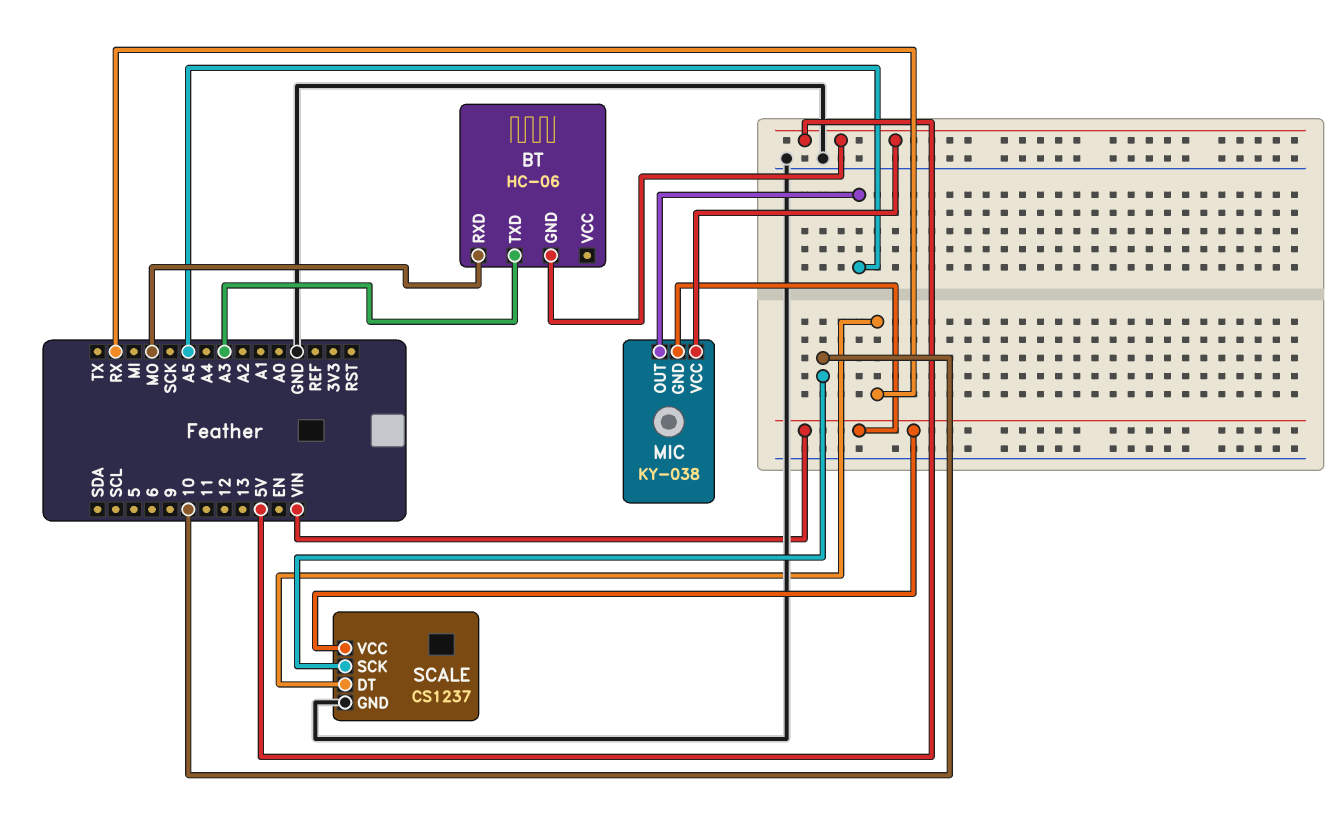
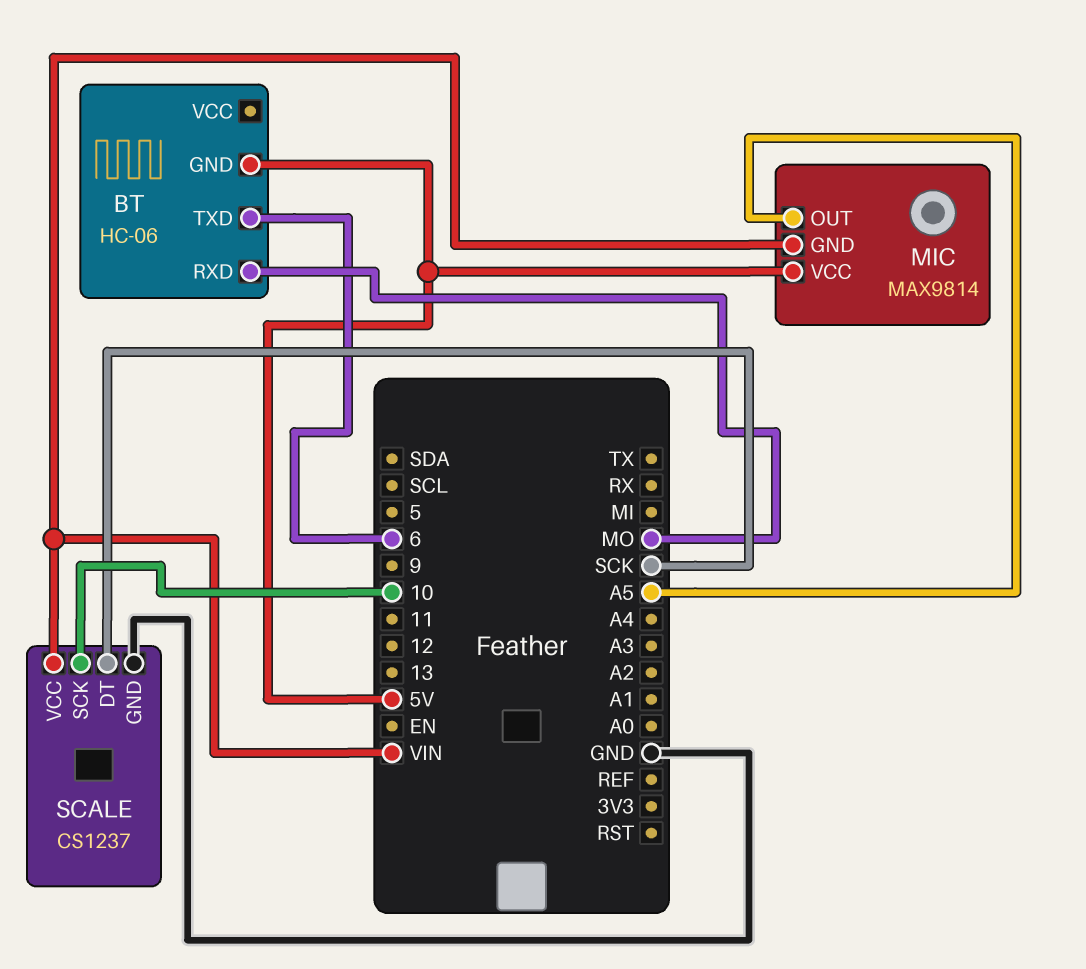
BT pin TXD: A3 -> 6
MIC: KY-038 -> MAX9814
SCALE pin DT: RX -> SCK

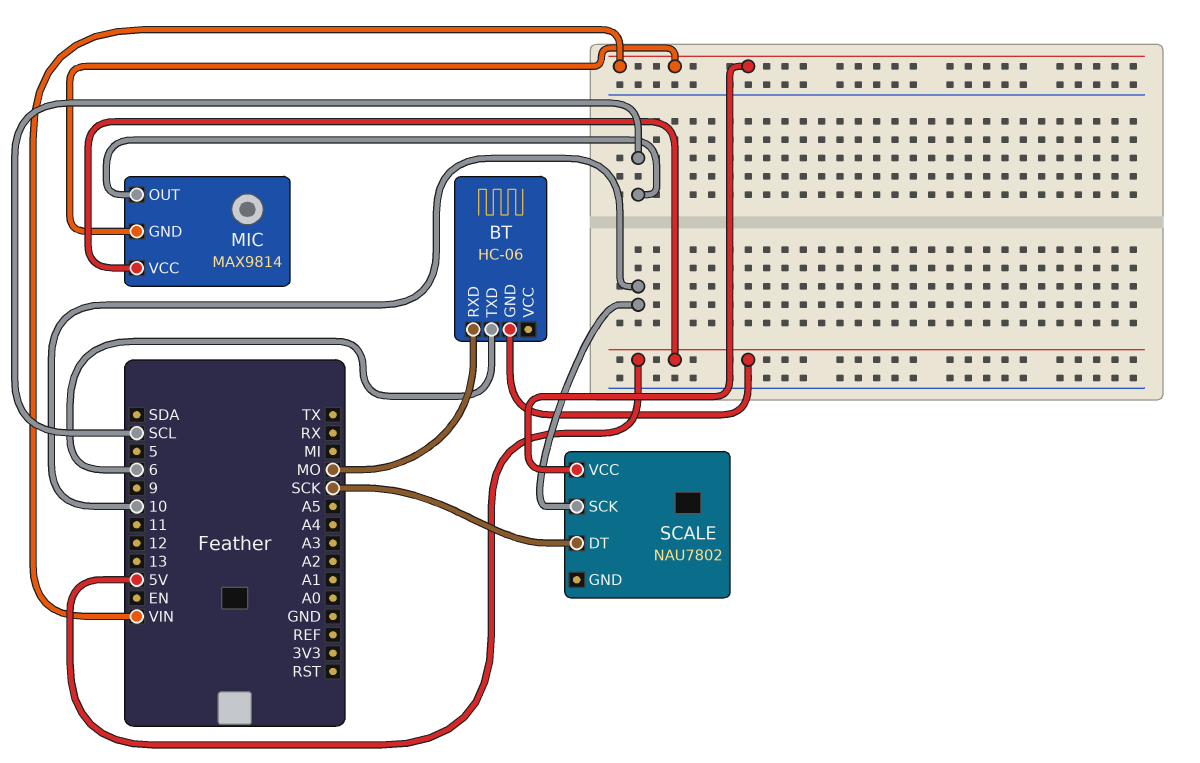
MIC pin OUT: A5 -> SCL
SCALE: CS1237 -> NAU7802
SCALE pin GND: GND -> none

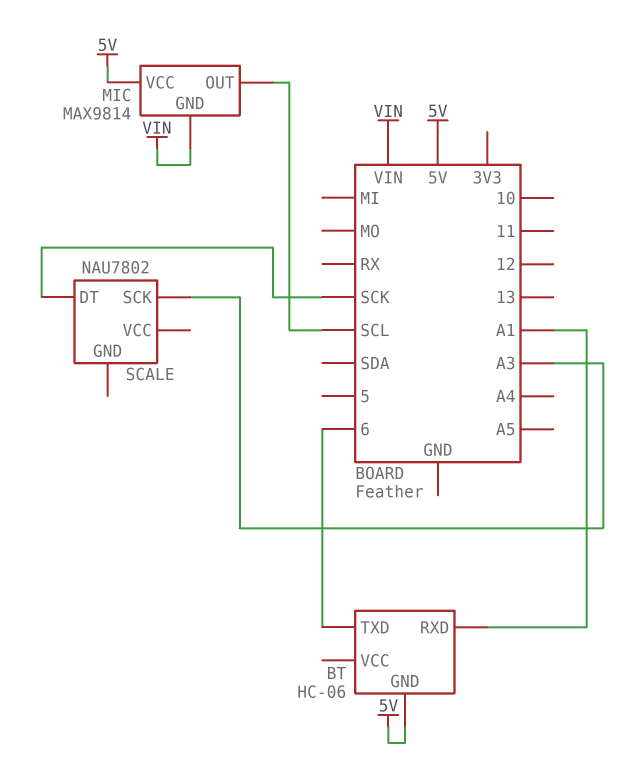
BT pin RXD: MO -> A1
SCALE pin SCK: 10 -> A3
SCALE pin VCC: VIN -> none

